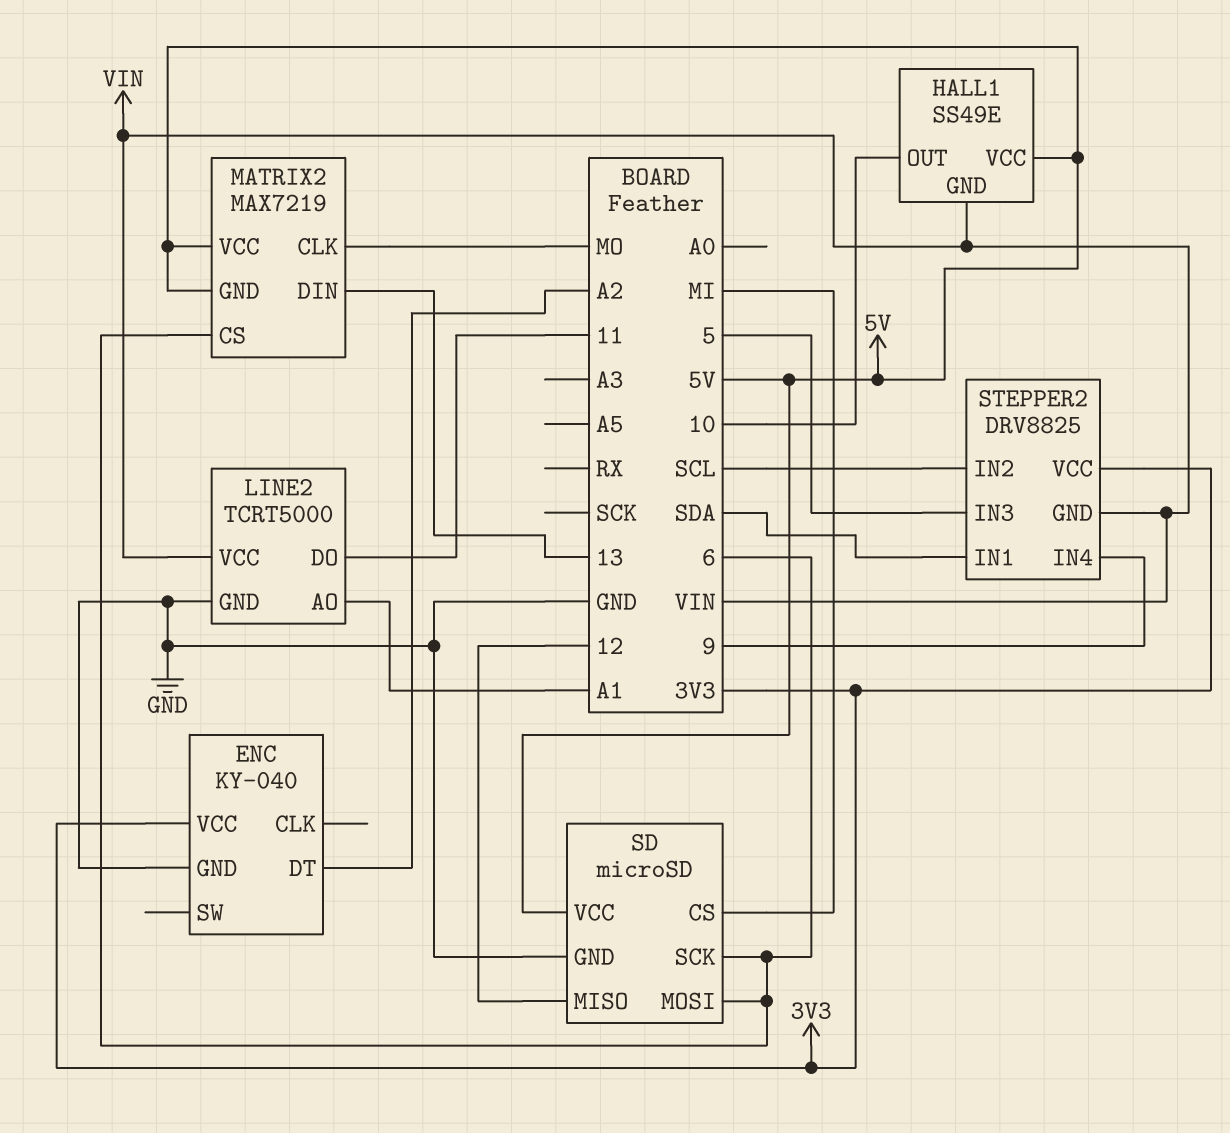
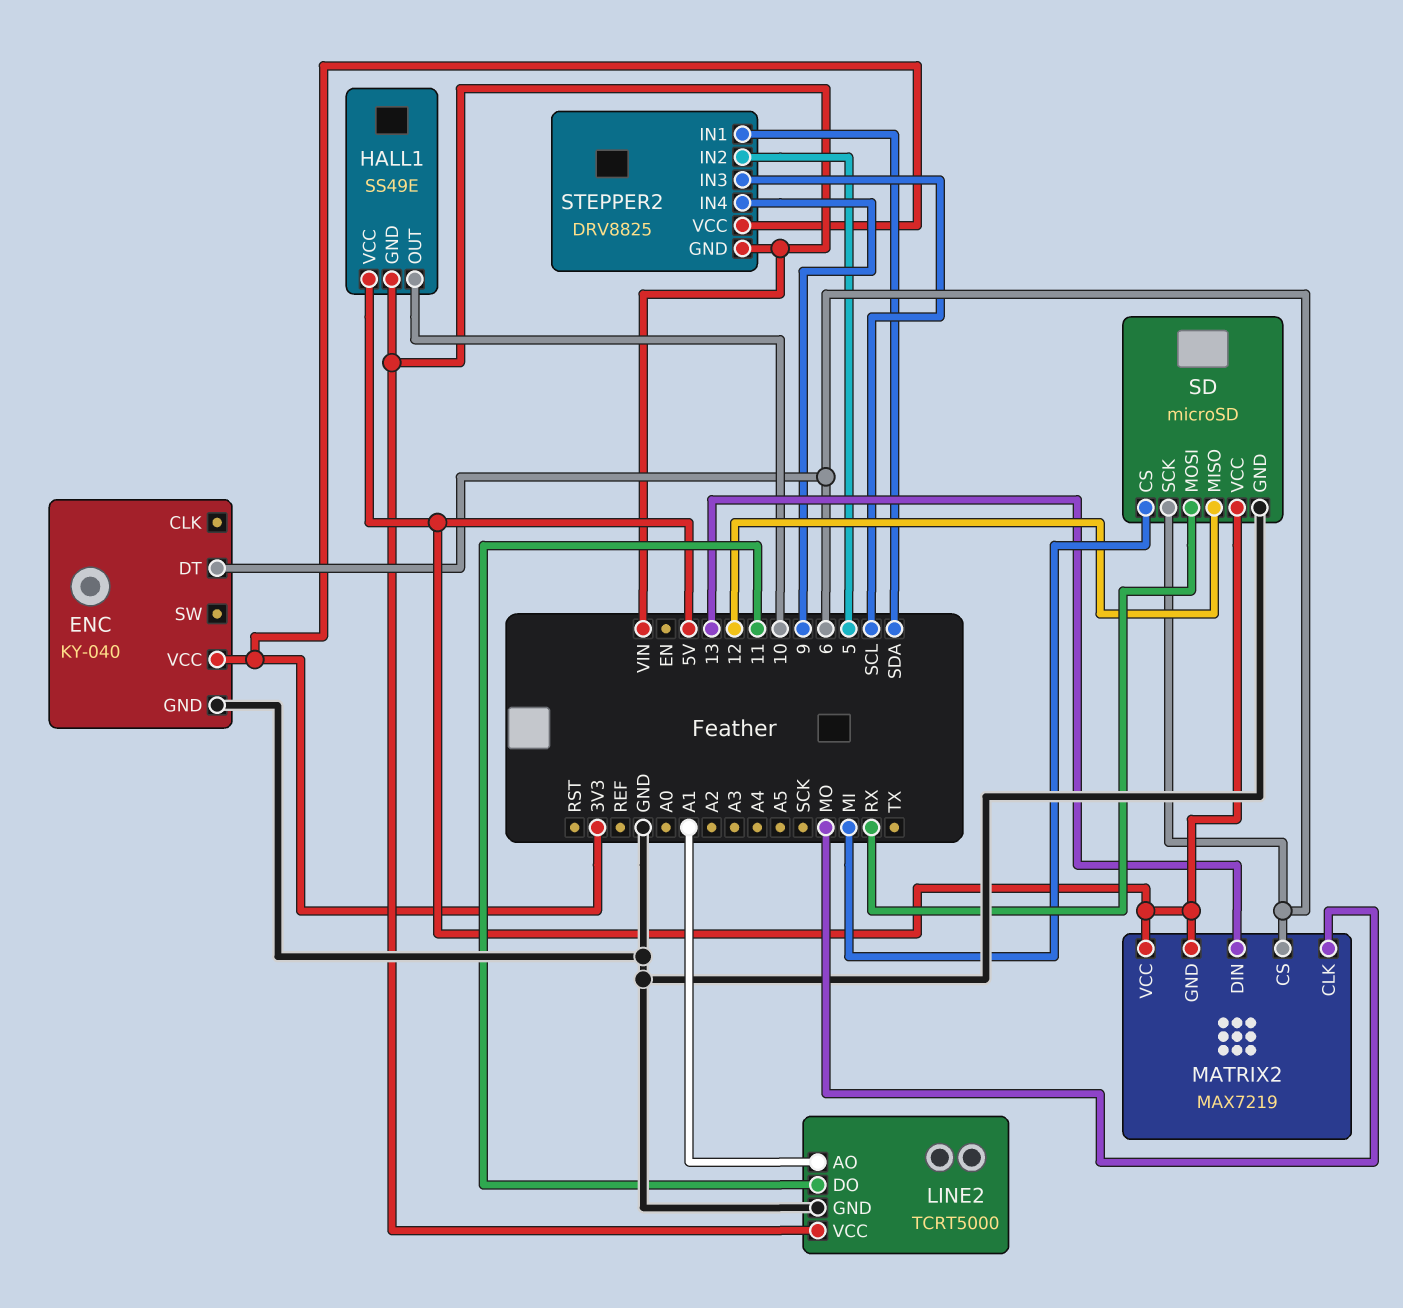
ENC pin DT: A2 -> 6
SD pin MOSI: 6 -> RX
STEPPER2 pin IN2: SCL -> 5
STEPPER2 pin IN3: 5 -> SCL

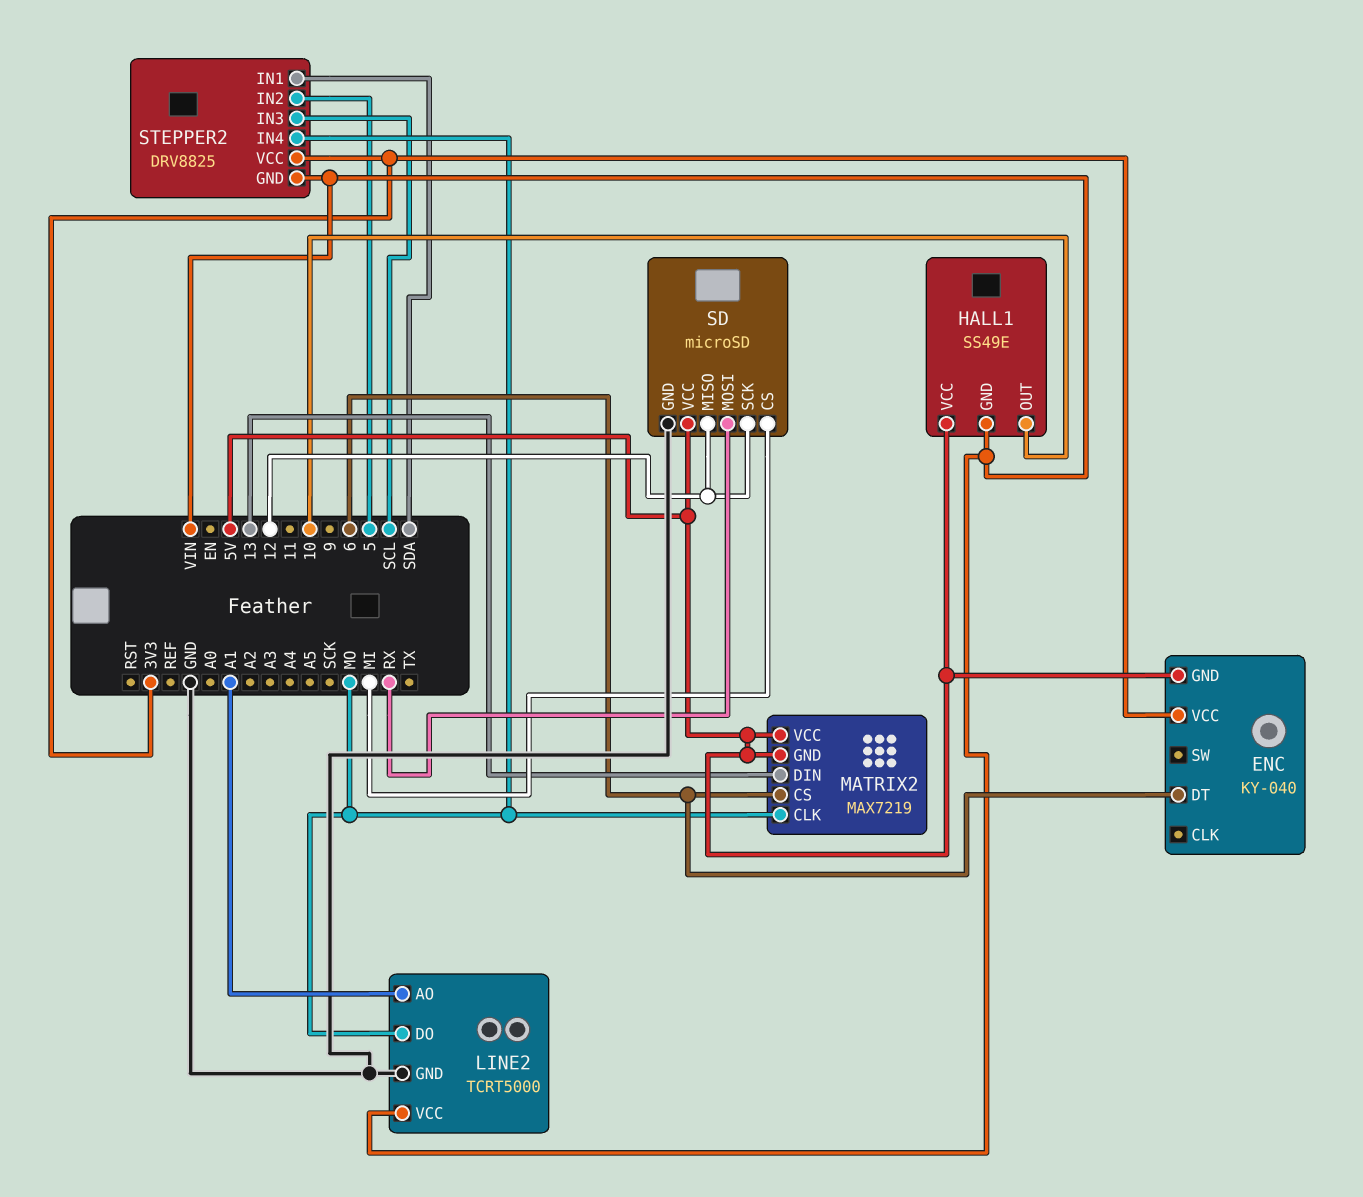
ENC pin GND: GND -> 5V
LINE2 pin DO: 11 -> MO
SD pin SCK: 6 -> 12
STEPPER2 pin IN4: 9 -> MO

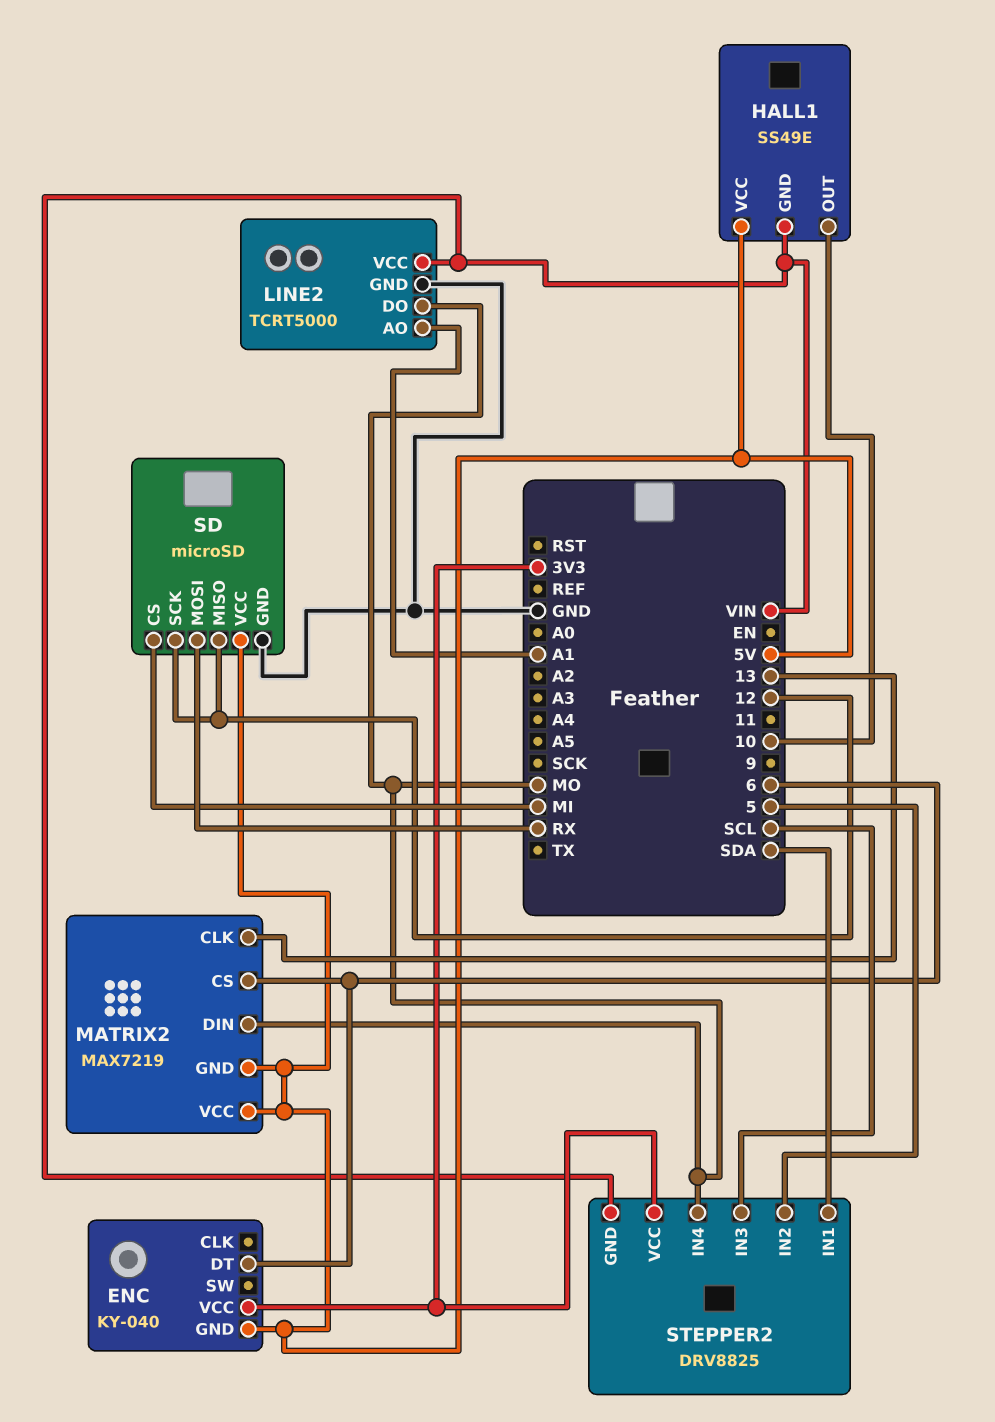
MATRIX2 pin CLK: MO -> 13
MATRIX2 pin DIN: 13 -> MO

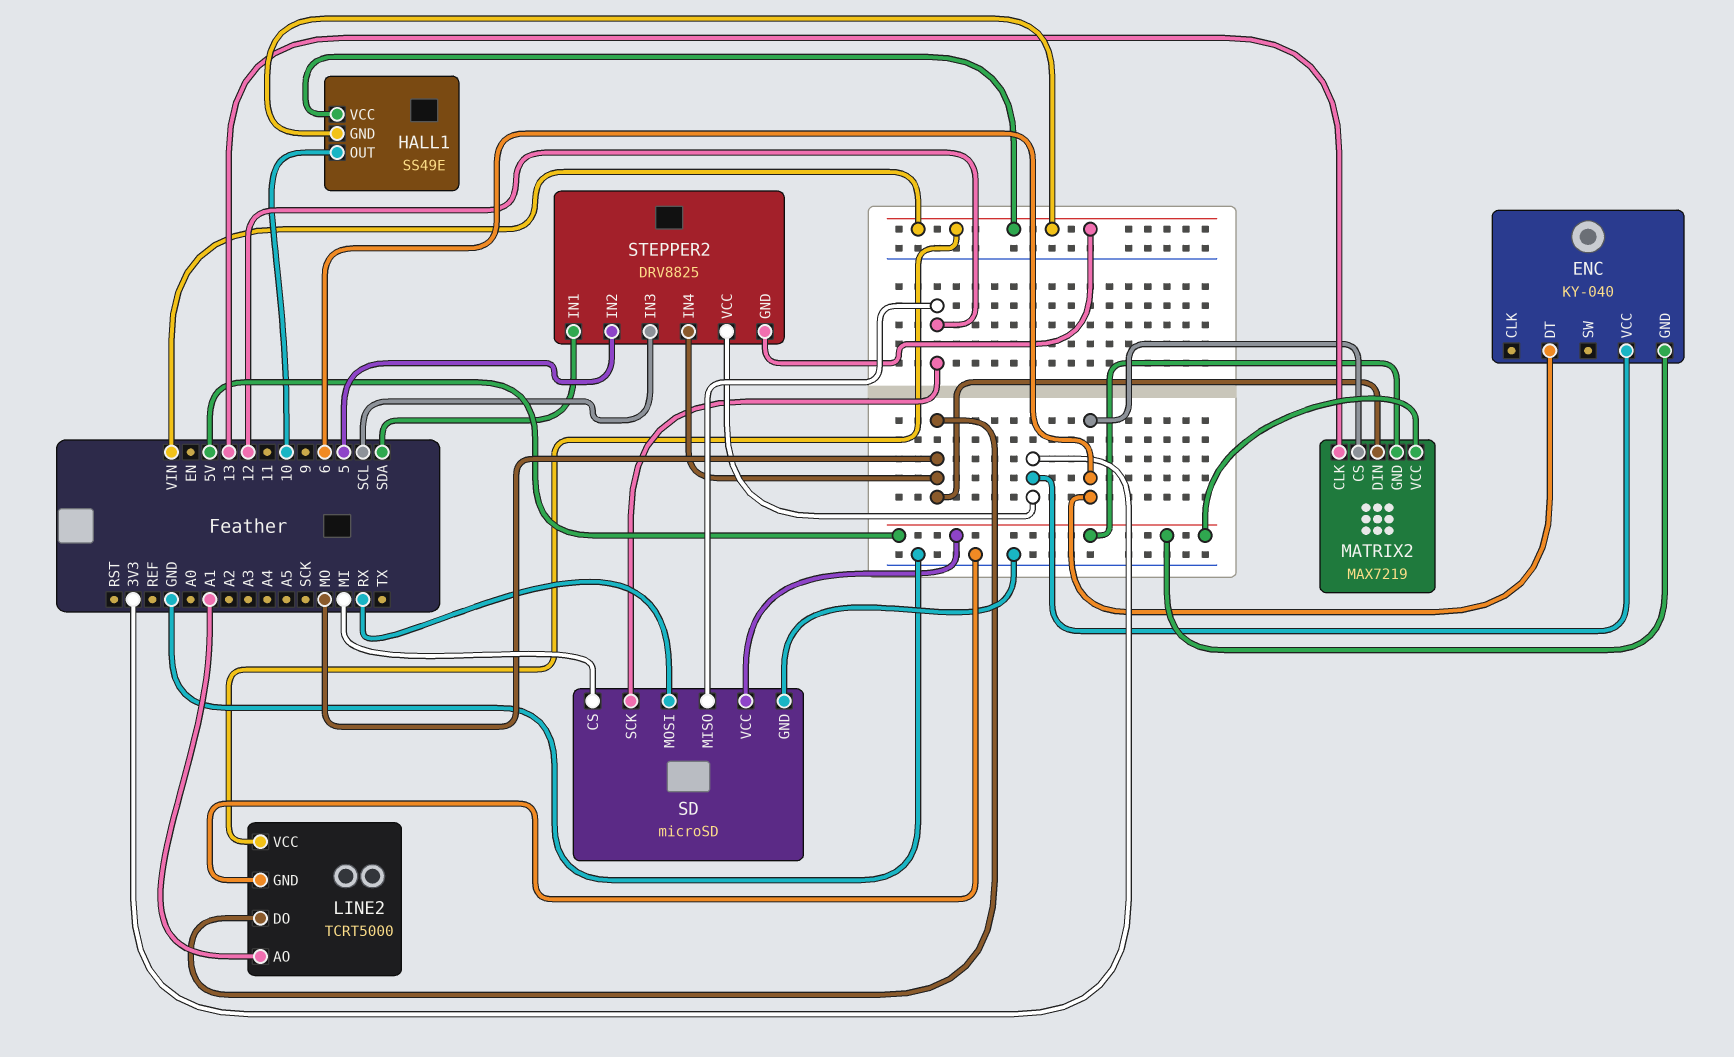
HALL1 pin VCC: 5V -> VIN

